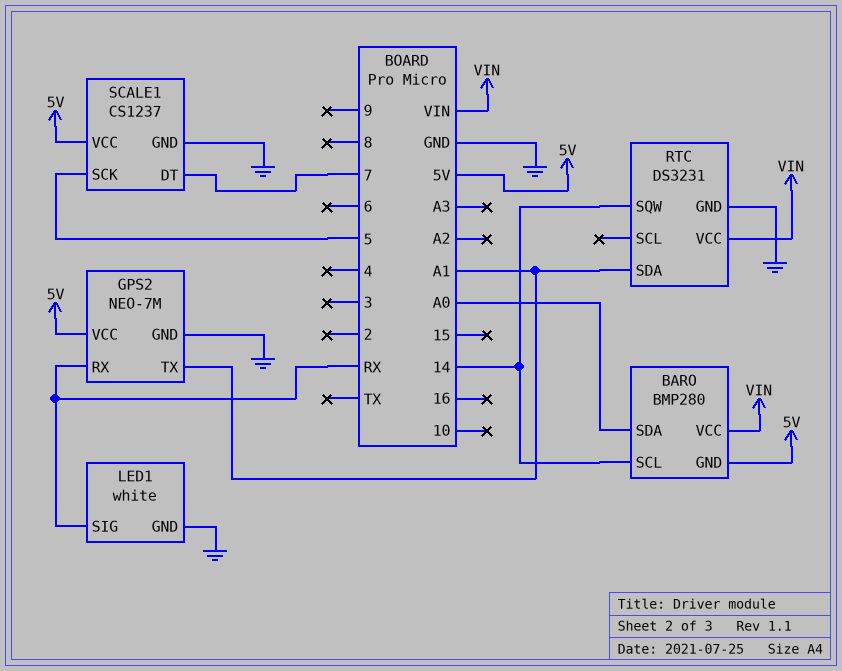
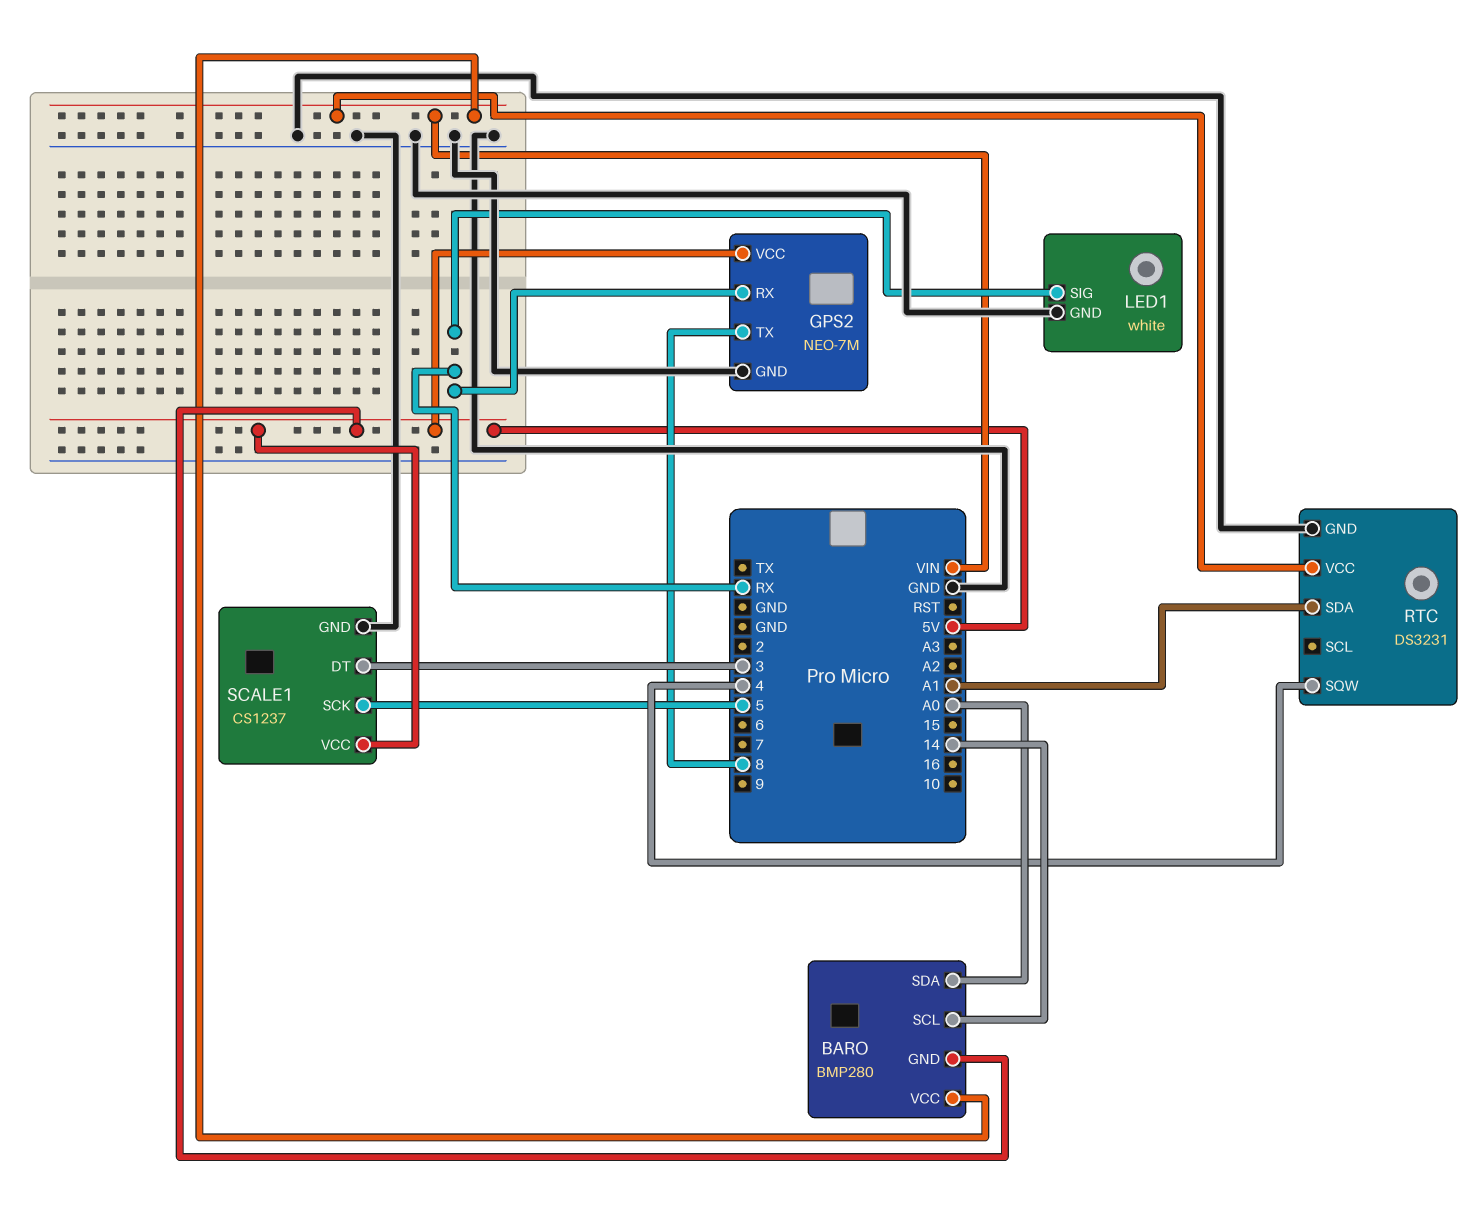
GPS2 pin TX: A1 -> 8
RTC pin SQW: 14 -> 4
SCALE1 pin DT: 7 -> 3

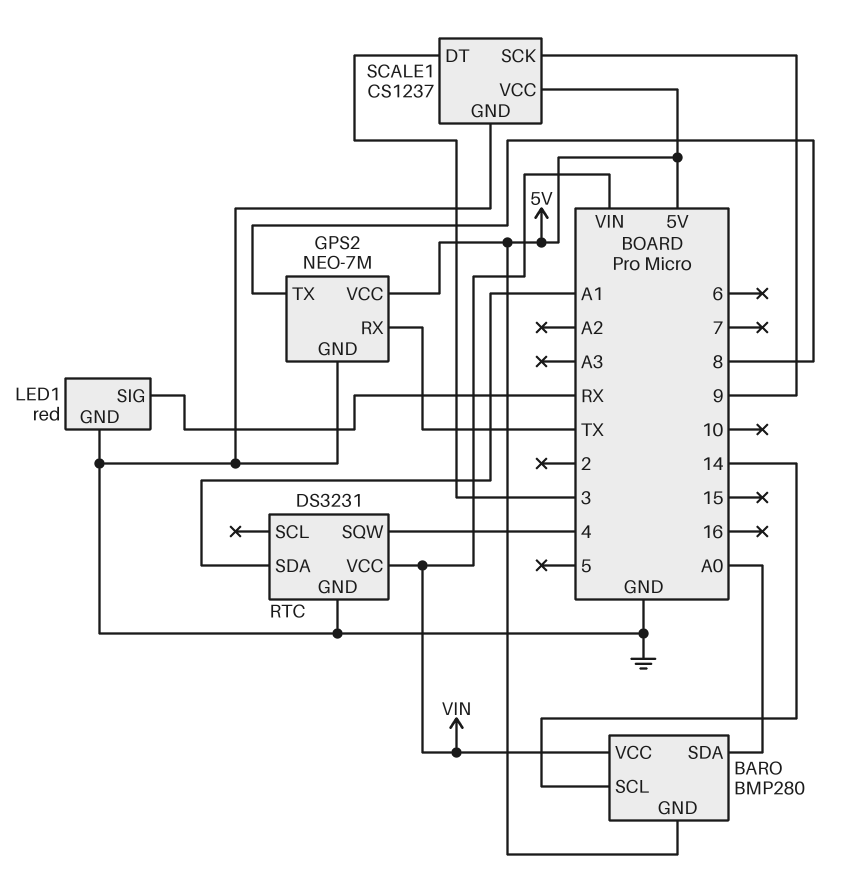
GPS2 pin RX: RX -> TX
LED1: white -> red
SCALE1 pin SCK: 5 -> 9

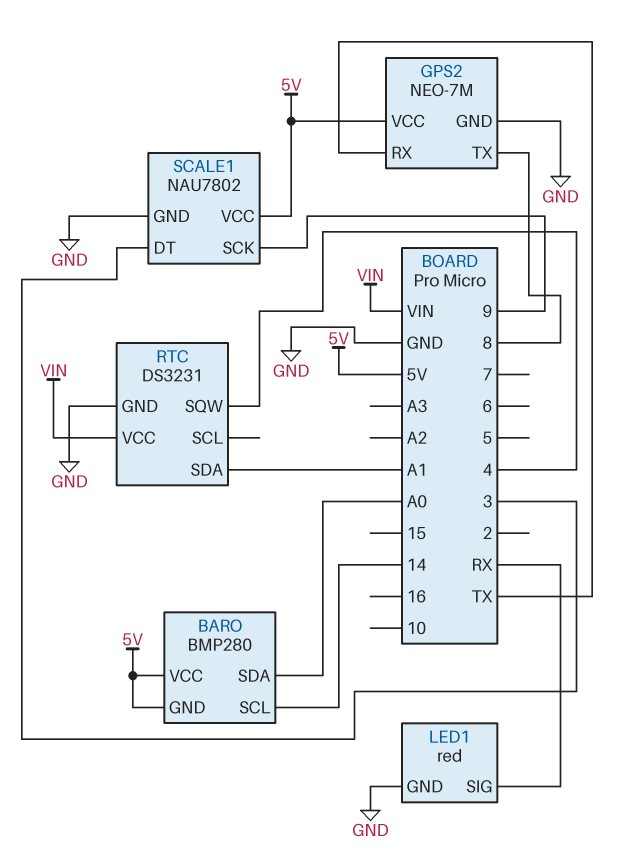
BARO pin VCC: VIN -> 5V
SCALE1: CS1237 -> NAU7802

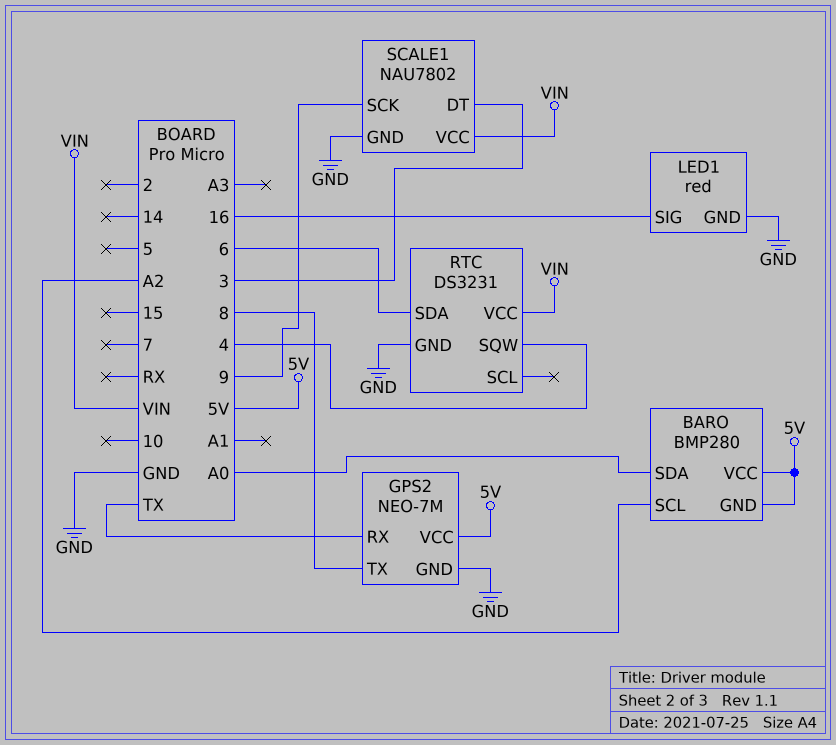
BARO pin SCL: 14 -> A2
LED1 pin SIG: RX -> 16
RTC pin SDA: A1 -> 6
SCALE1 pin VCC: 5V -> VIN

